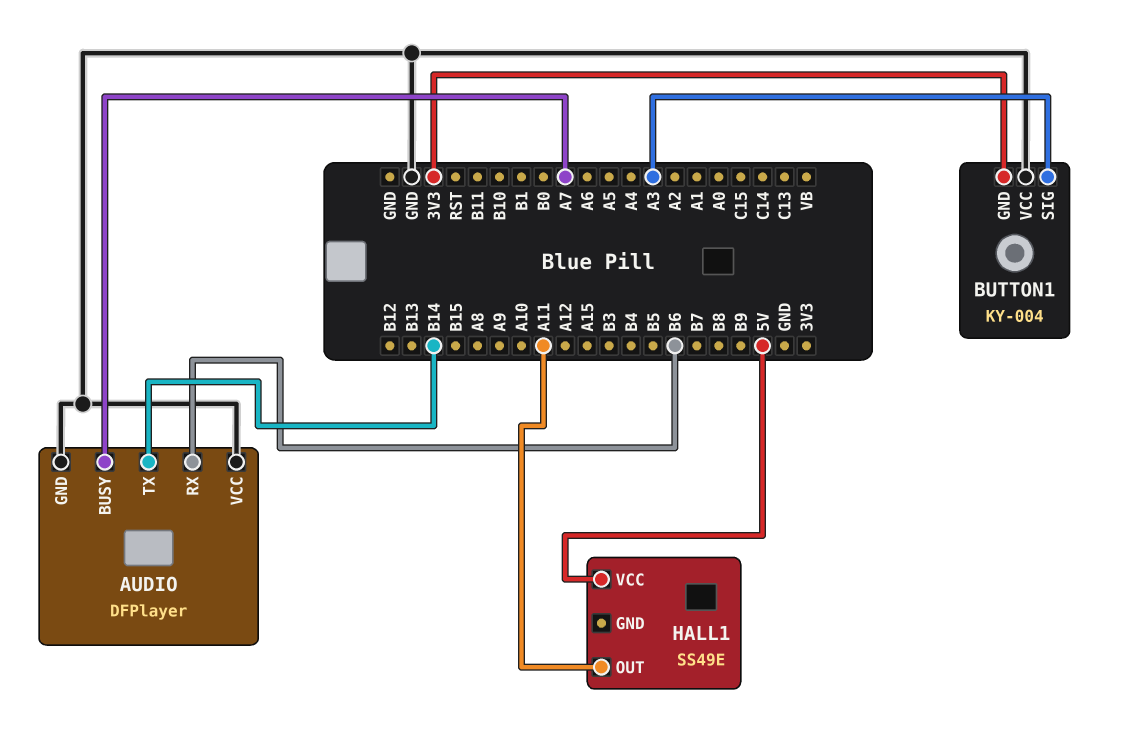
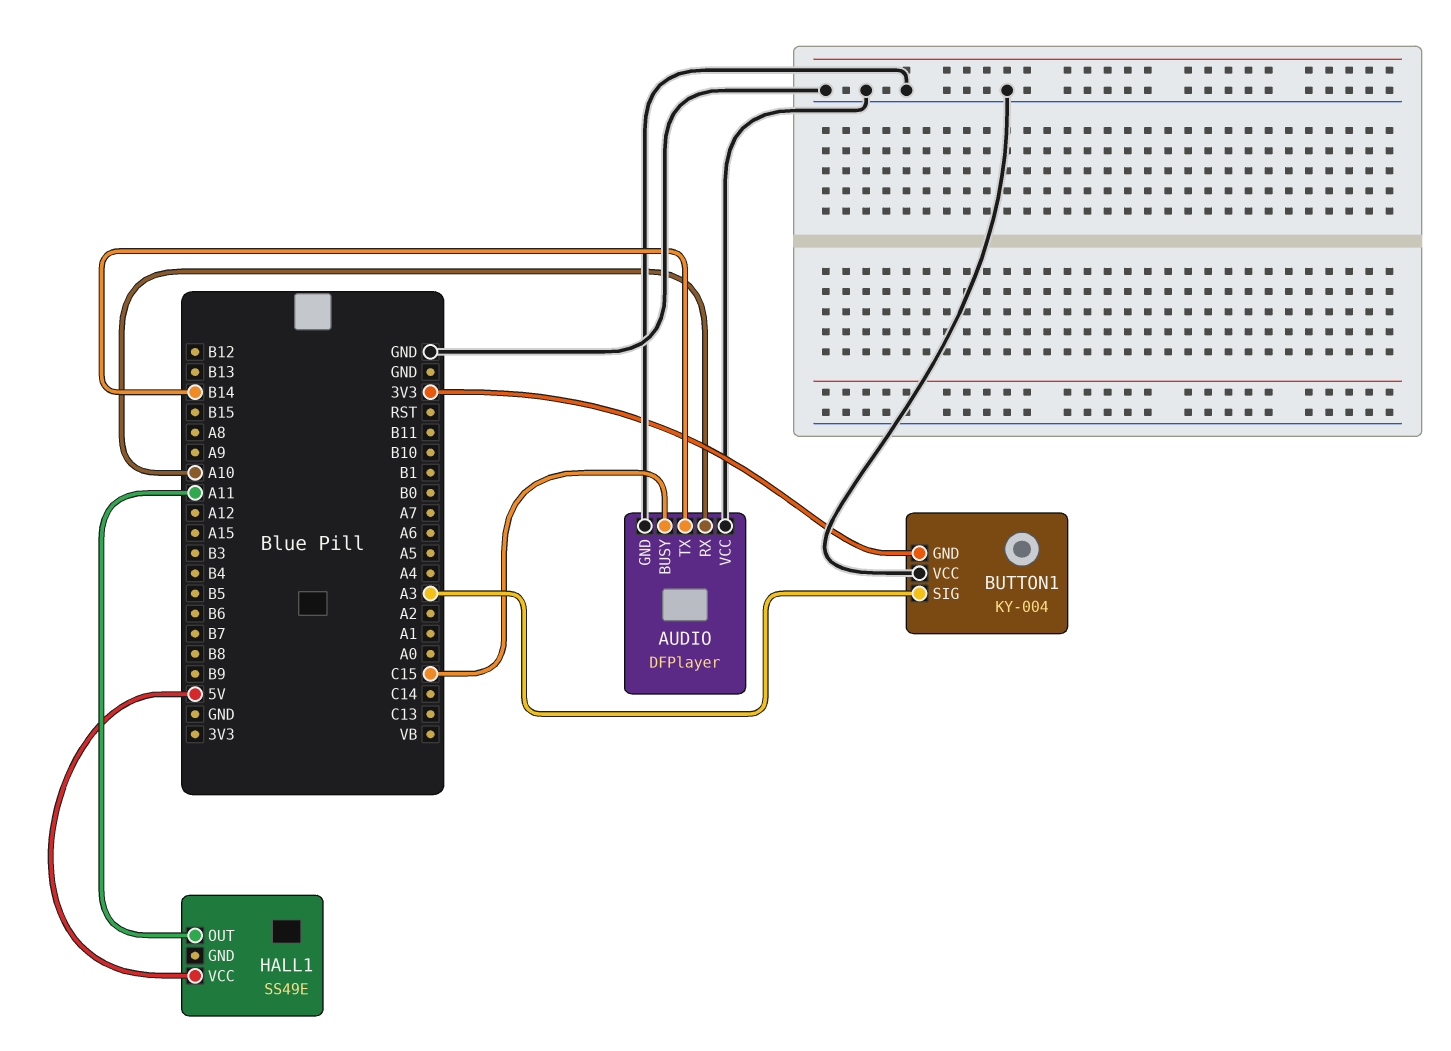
AUDIO pin BUSY: A7 -> C15
AUDIO pin RX: B6 -> A10

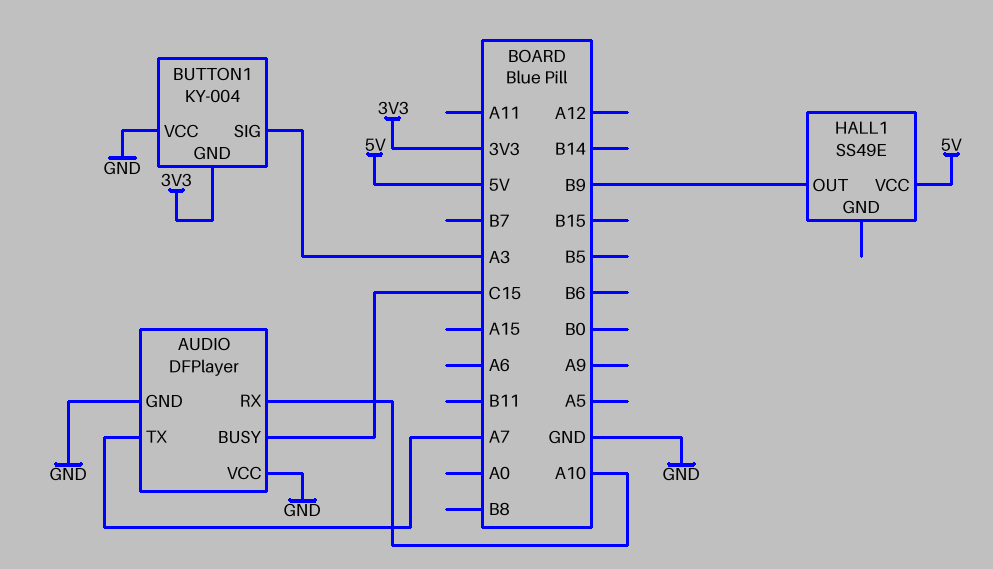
AUDIO pin TX: B14 -> A7
HALL1 pin OUT: A11 -> B9

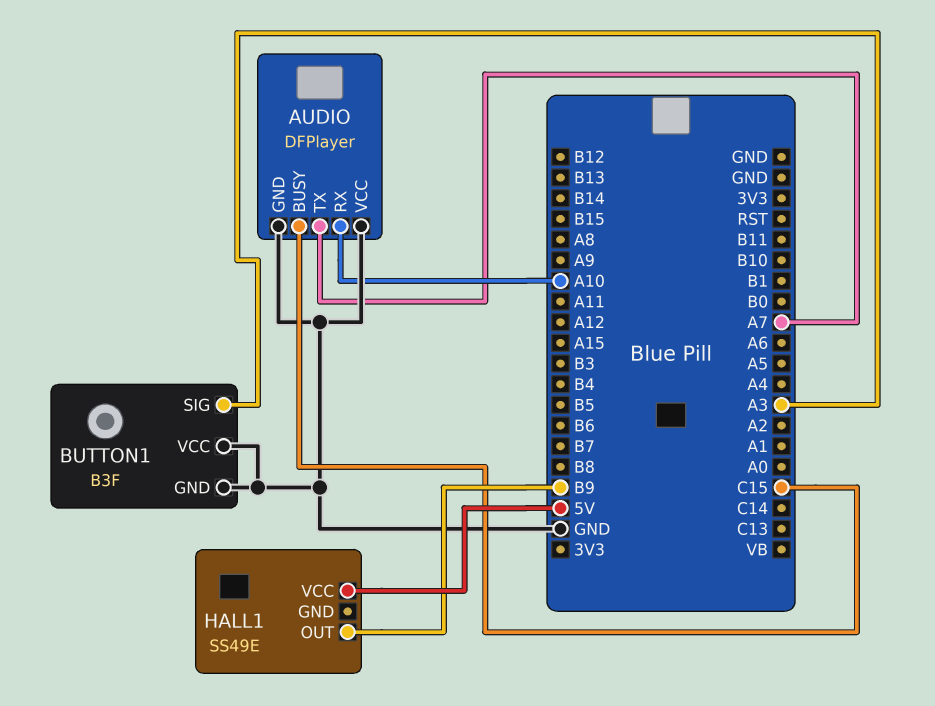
BUTTON1: KY-004 -> B3F
BUTTON1 pin GND: 3V3 -> GND

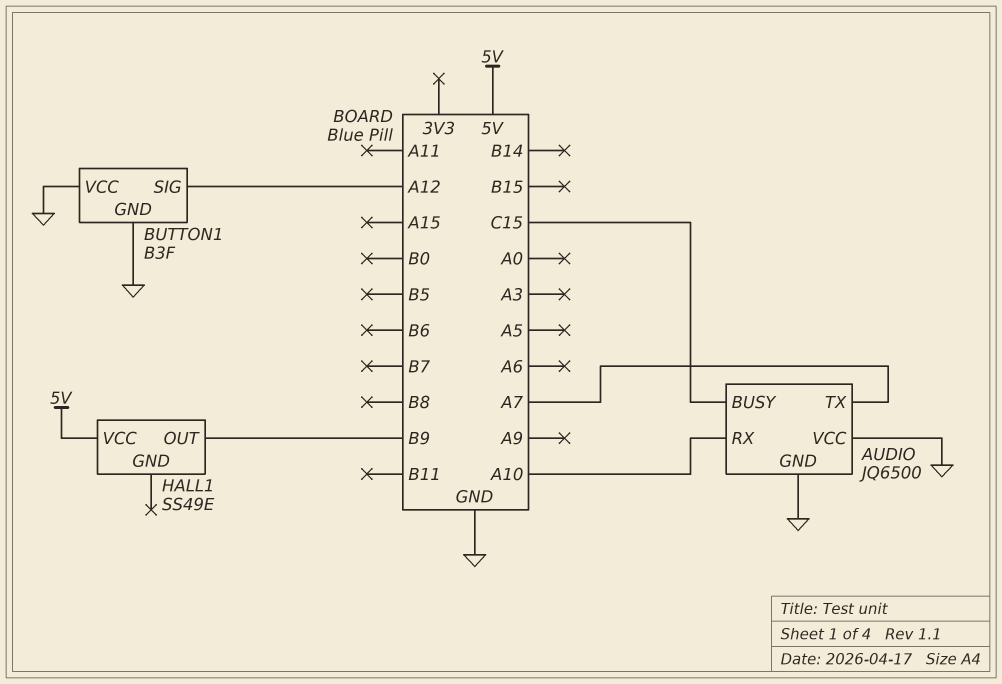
AUDIO: DFPlayer -> JQ6500
BUTTON1 pin SIG: A3 -> A12

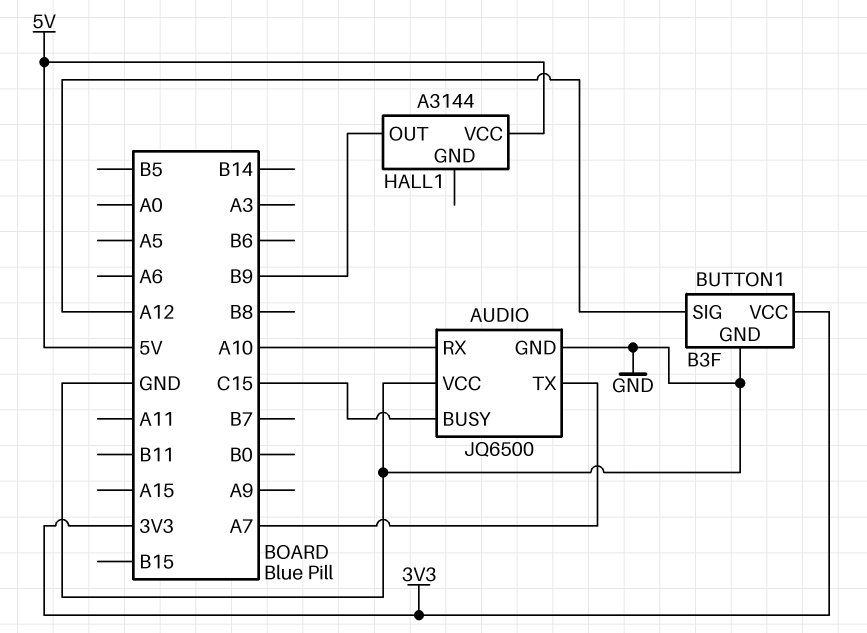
BUTTON1 pin VCC: GND -> 3V3
HALL1: SS49E -> A3144

